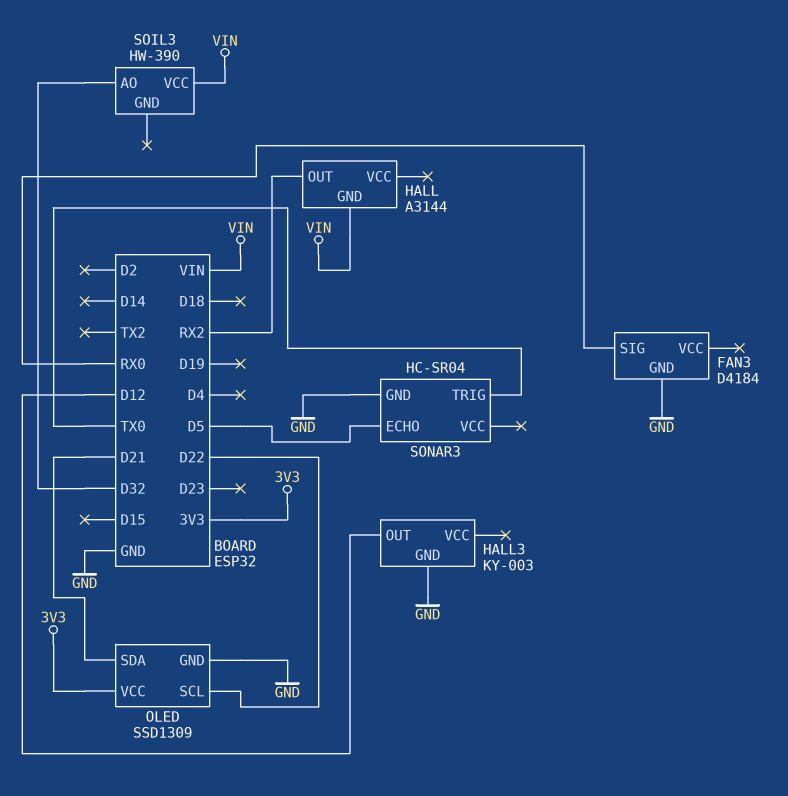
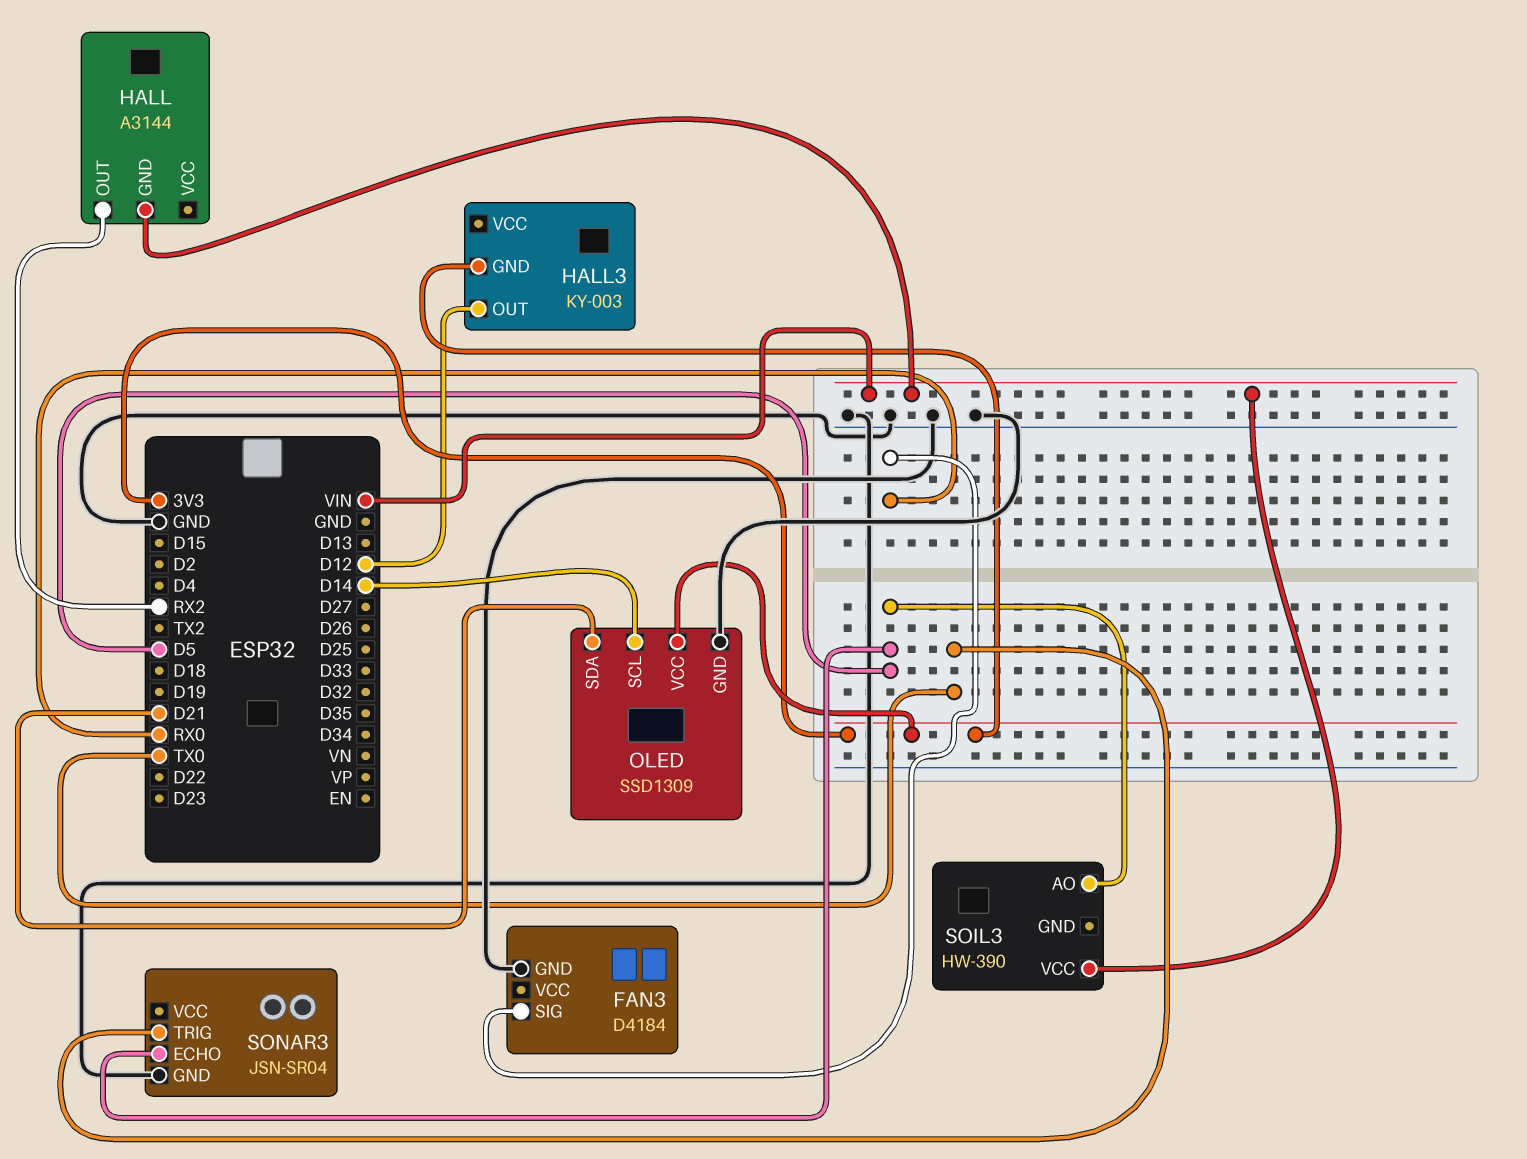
HALL3 pin GND: GND -> 3V3
OLED pin SCL: D22 -> D14
SOIL3 pin AO: D32 -> D5
SONAR3: HC-SR04 -> JSN-SR04

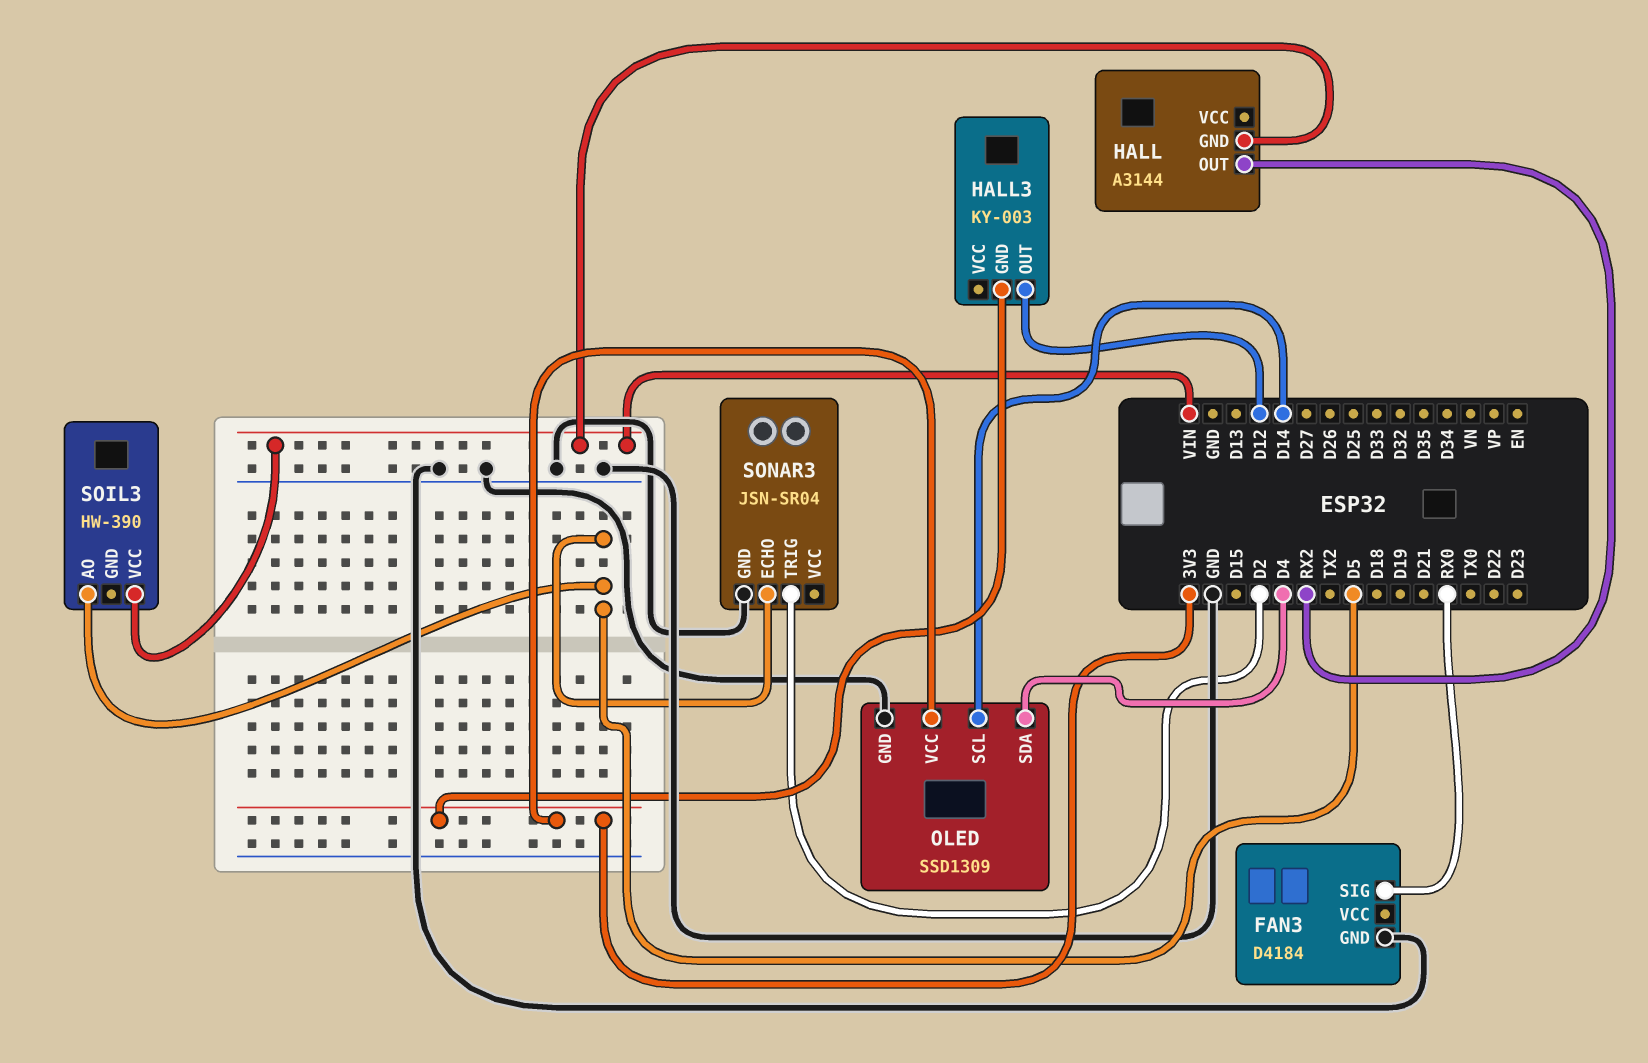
OLED pin SDA: D21 -> D4
SONAR3 pin TRIG: TX0 -> D2

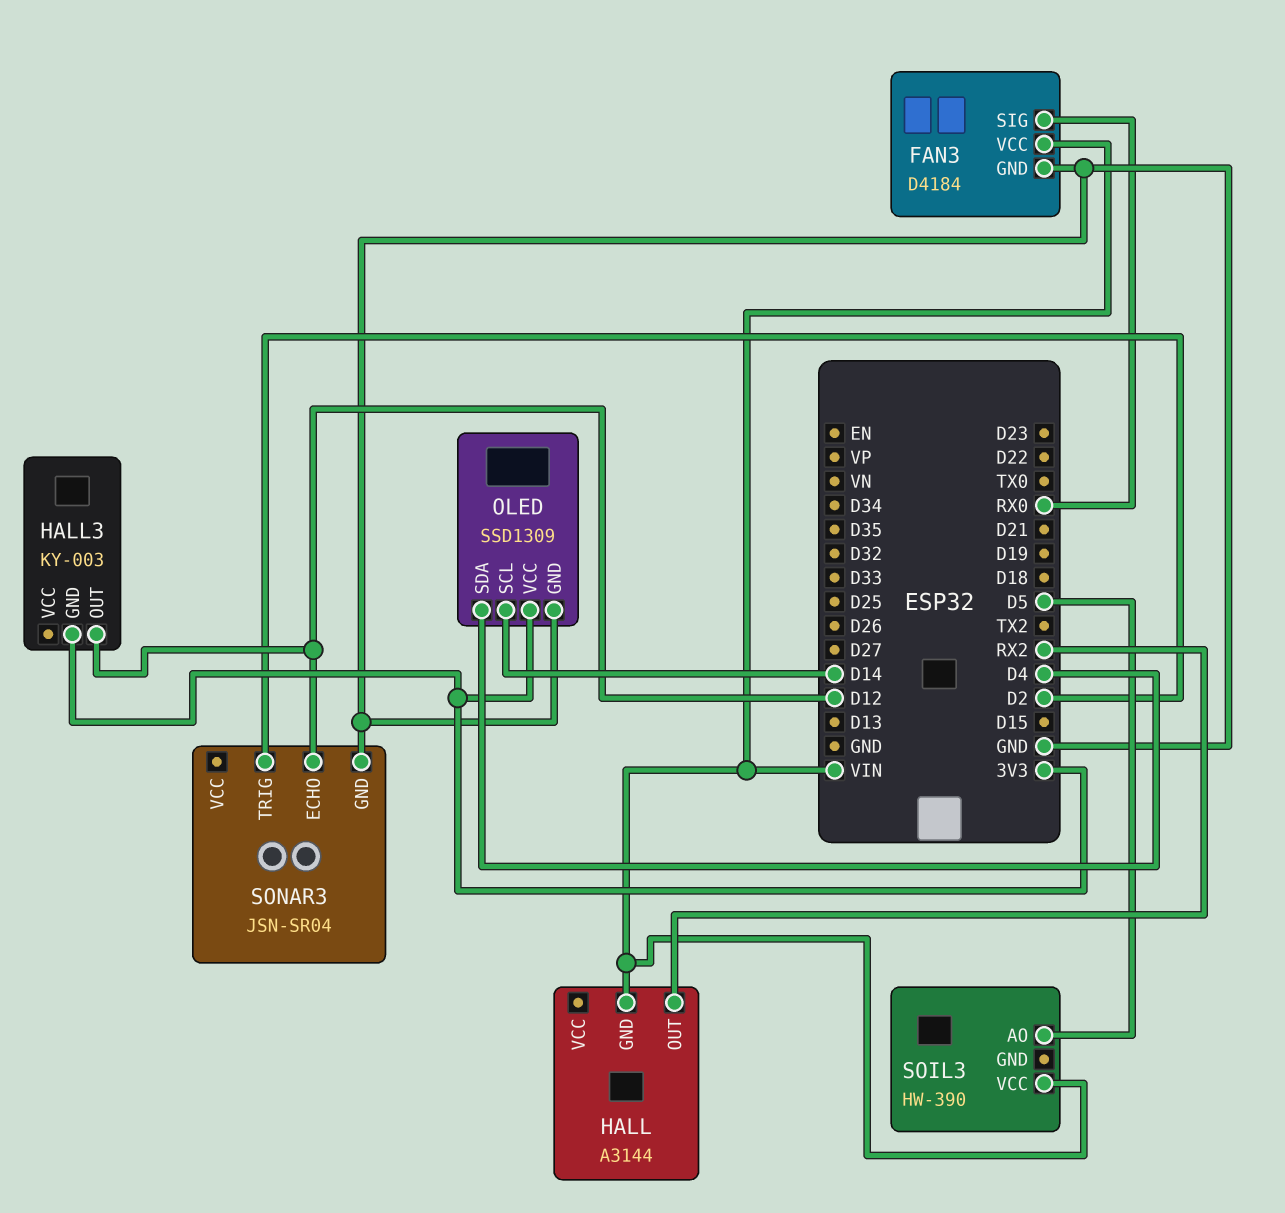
FAN3 pin VCC: none -> VIN
SONAR3 pin ECHO: D5 -> D12

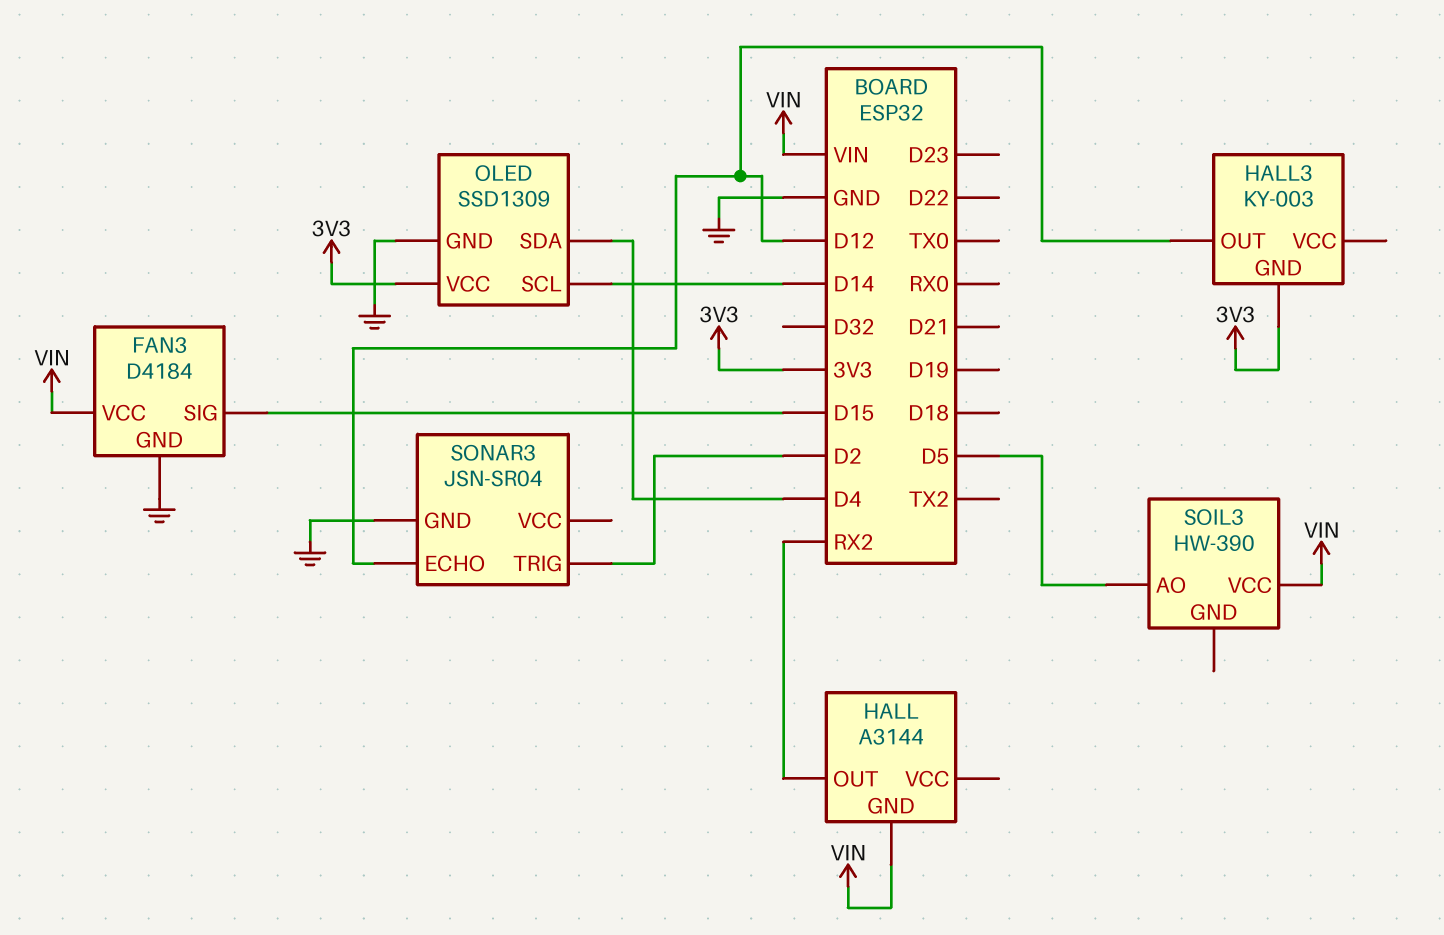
FAN3 pin SIG: RX0 -> D15

